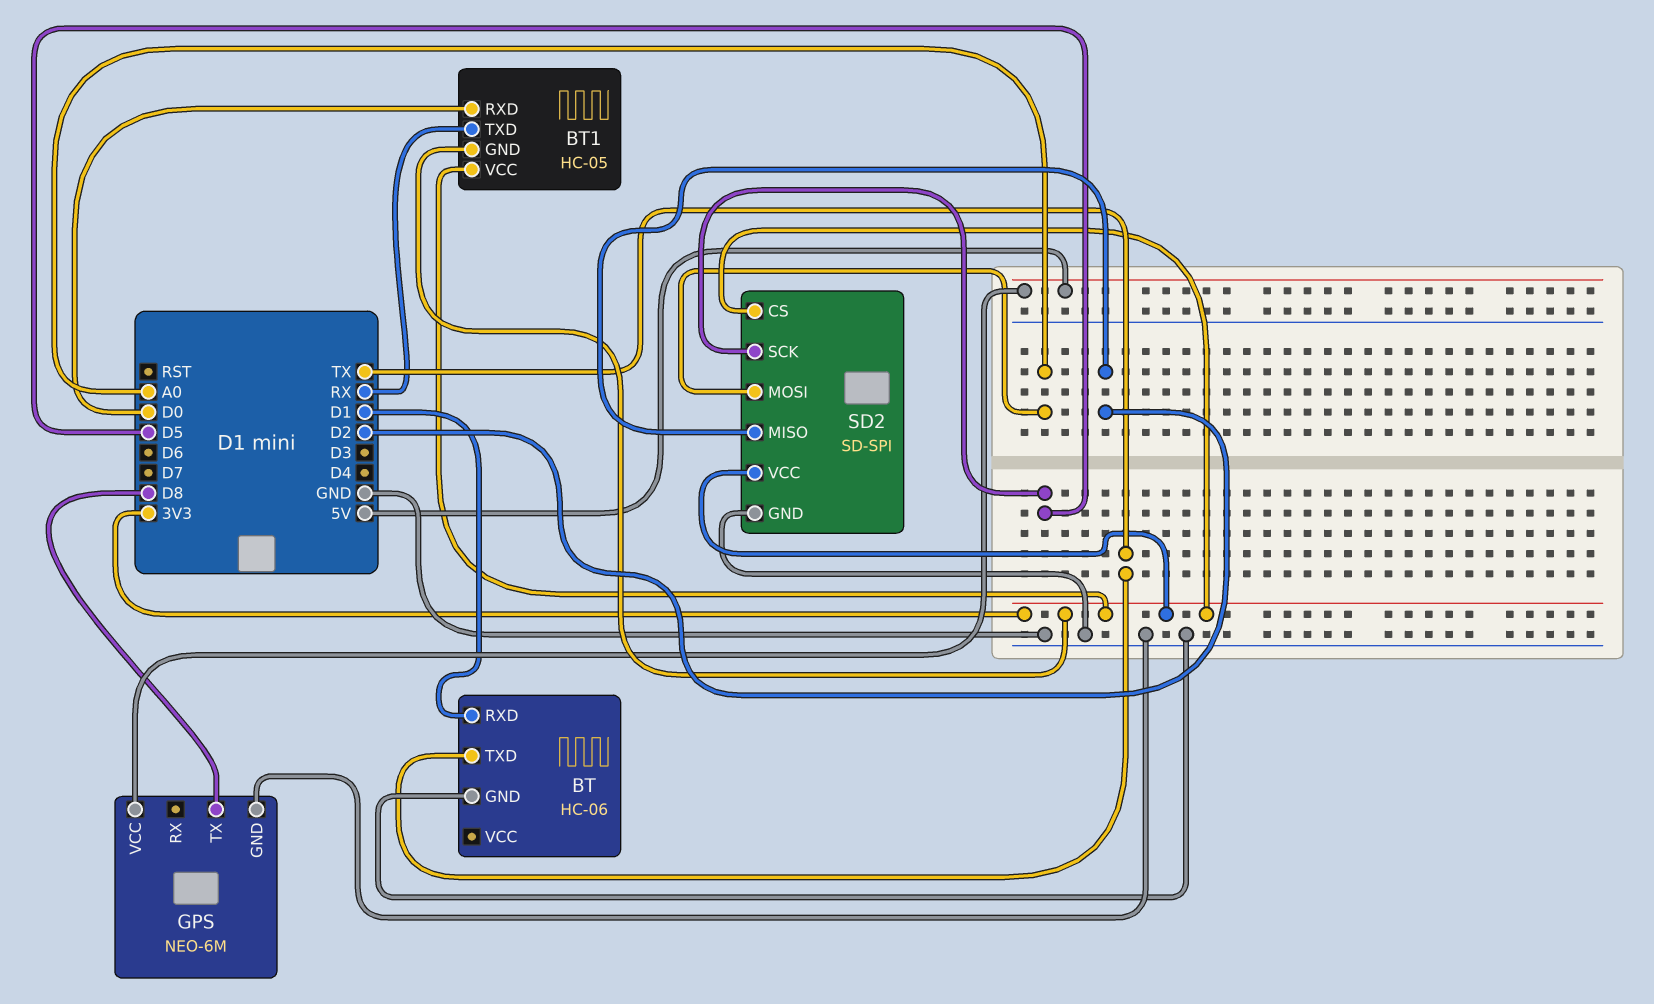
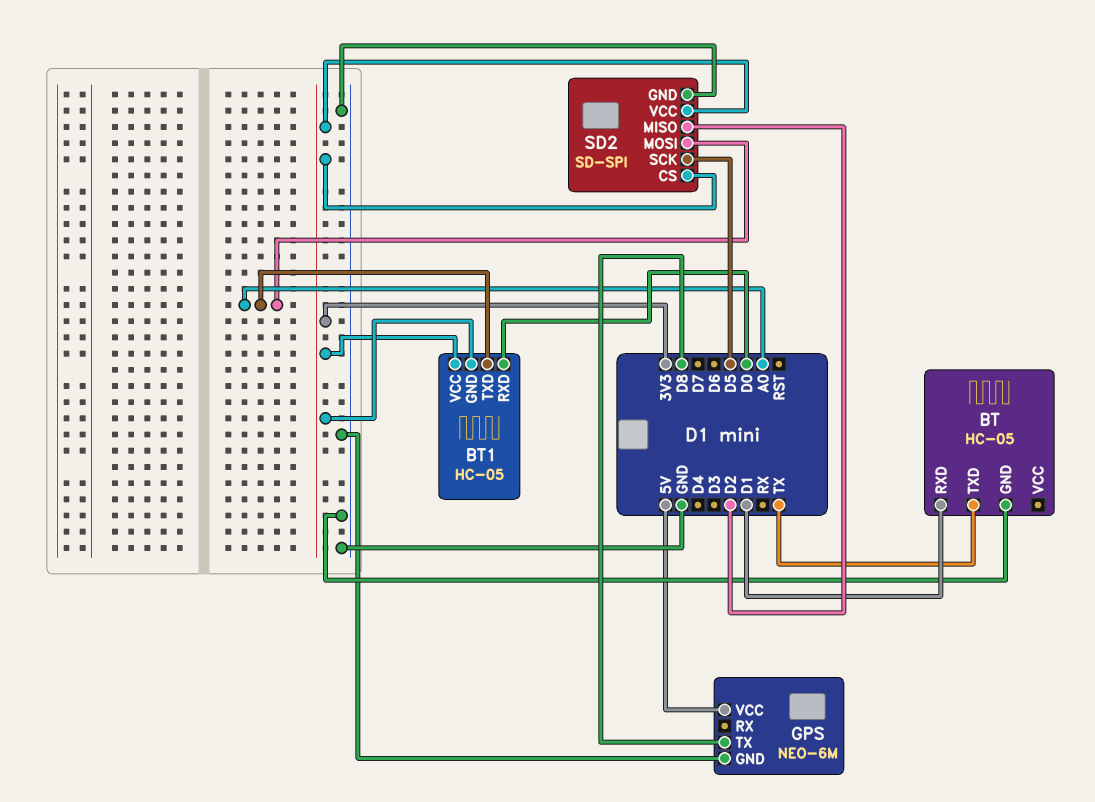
BT: HC-06 -> HC-05
BT1 pin TXD: RX -> A0

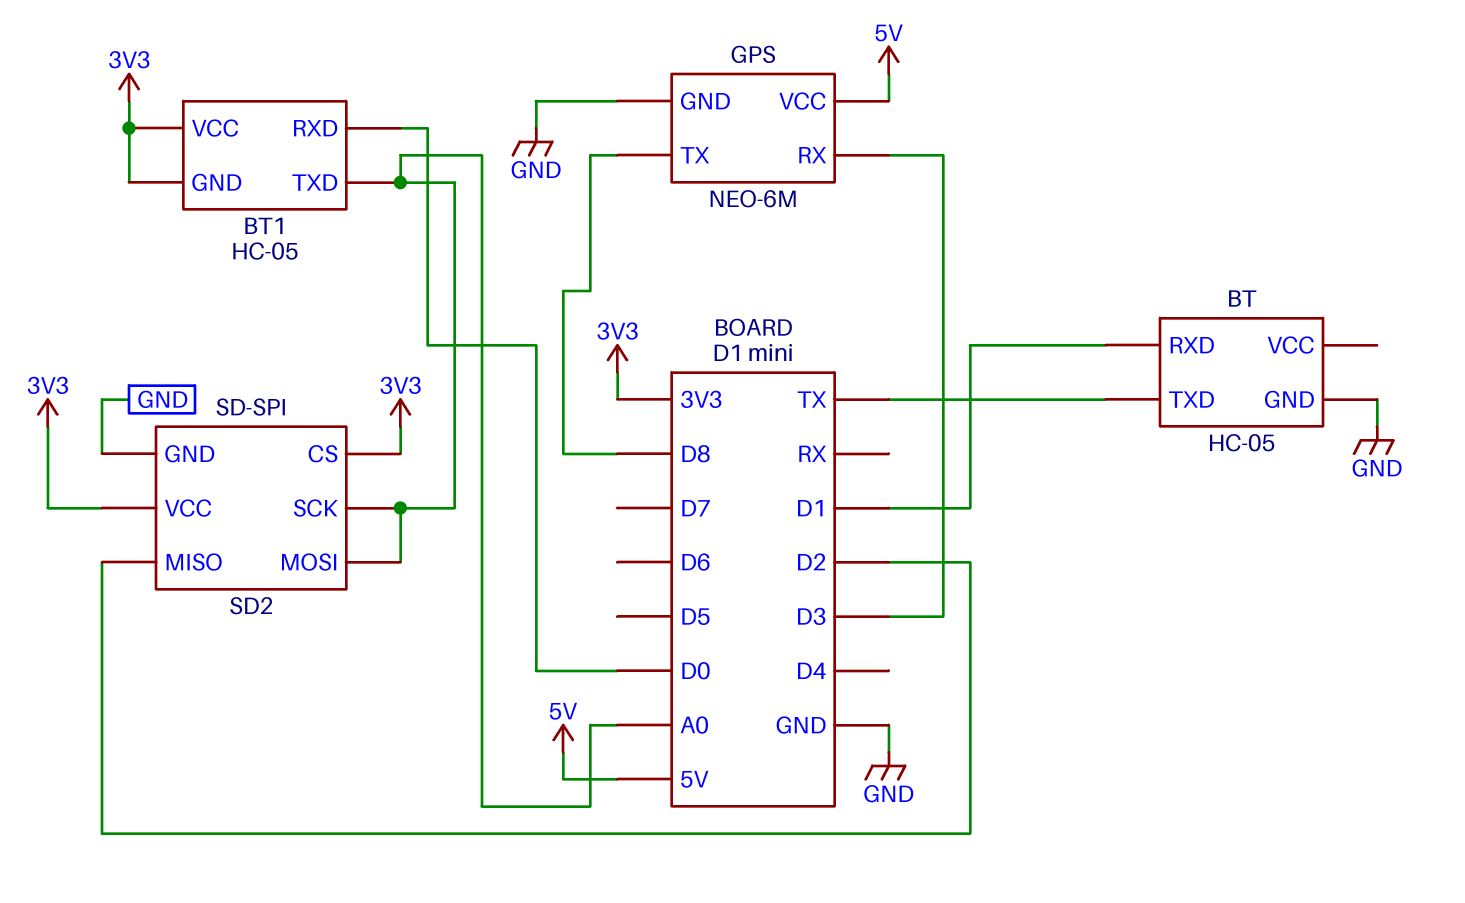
GPS pin RX: none -> D3
SD2 pin SCK: D5 -> A0

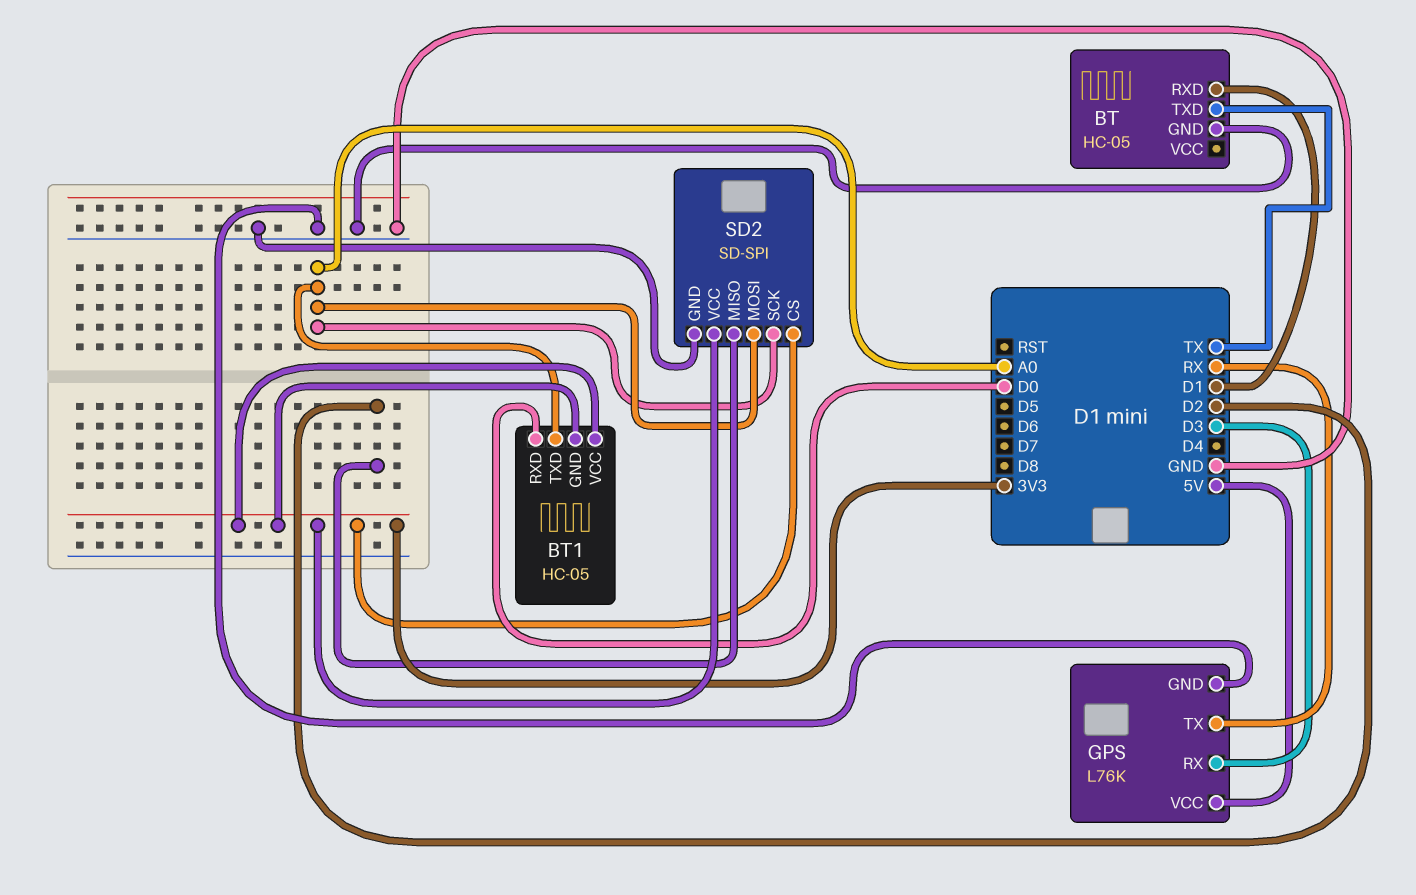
GPS: NEO-6M -> L76K
GPS pin TX: D8 -> RX

